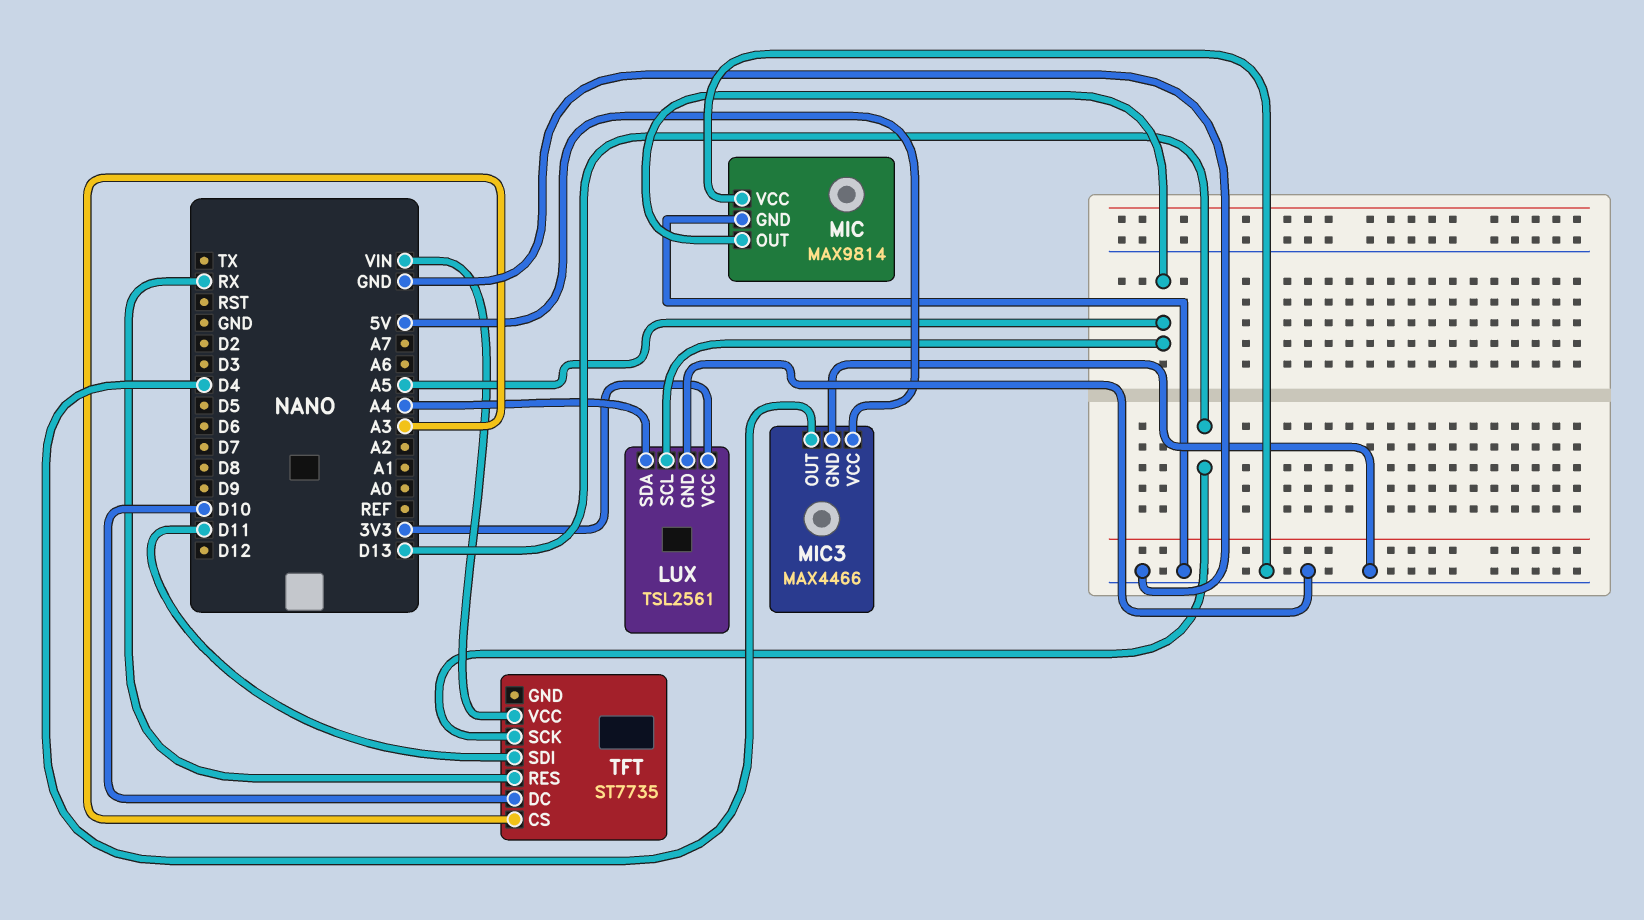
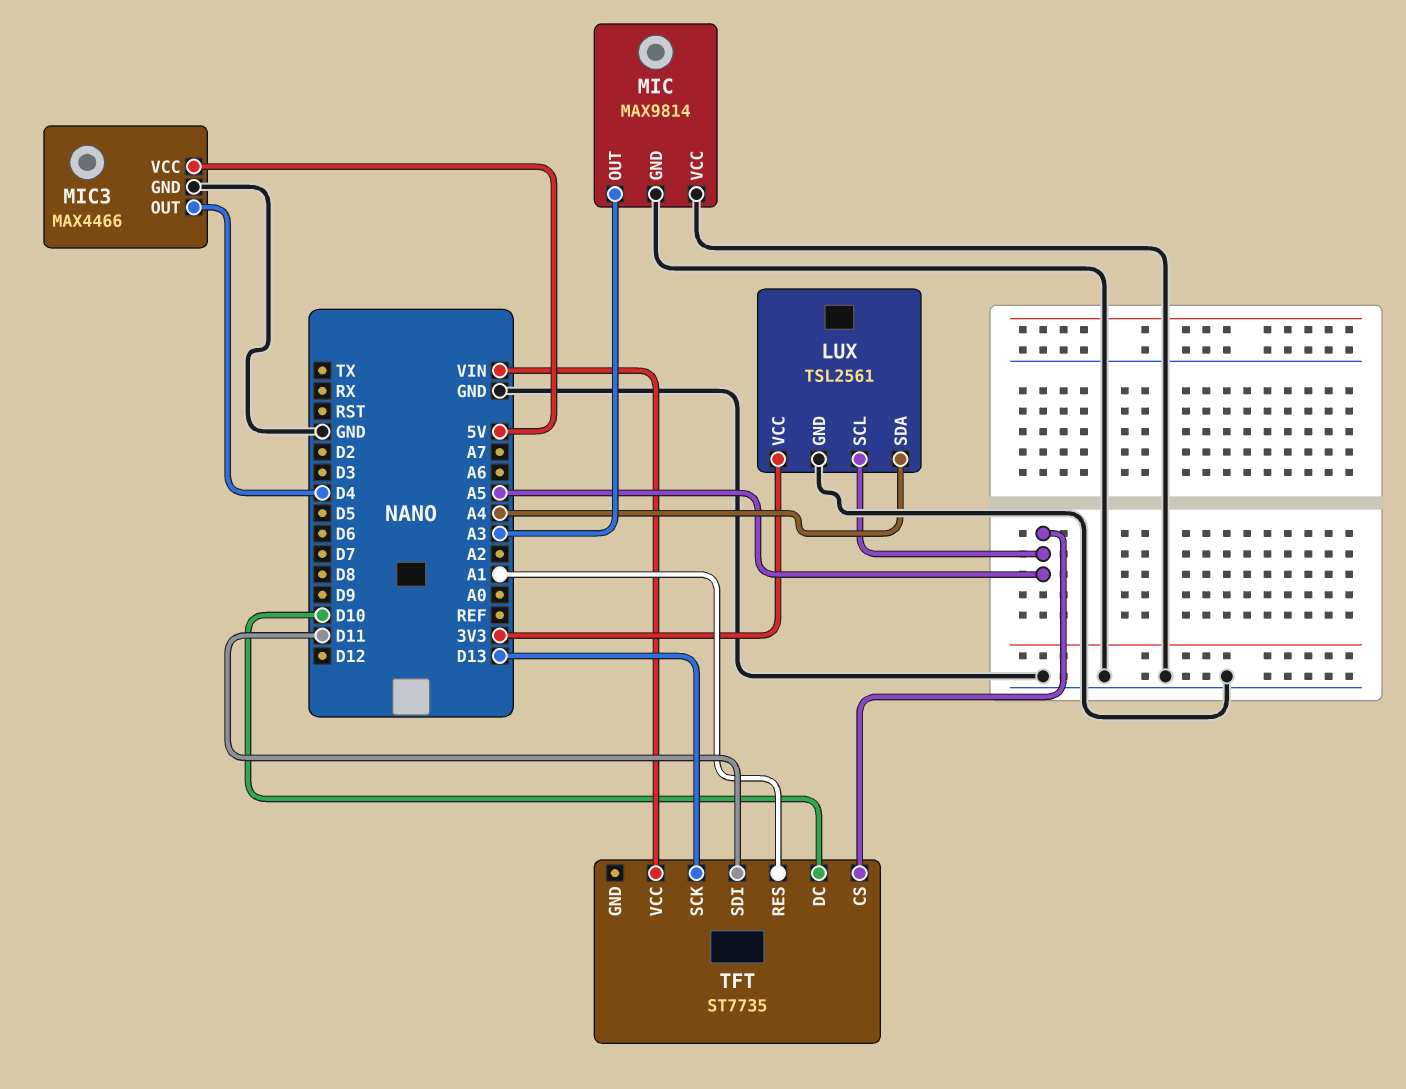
MIC pin OUT: A5 -> A3
TFT pin CS: A3 -> A5
TFT pin RES: RX -> A1

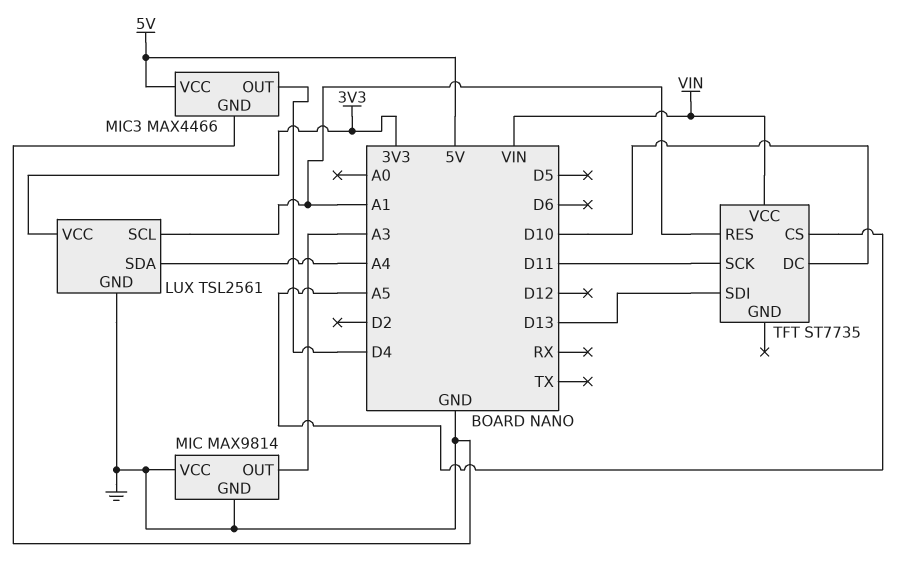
LUX pin SCL: A5 -> A1
TFT pin SCK: D13 -> D11
TFT pin SDI: D11 -> D13

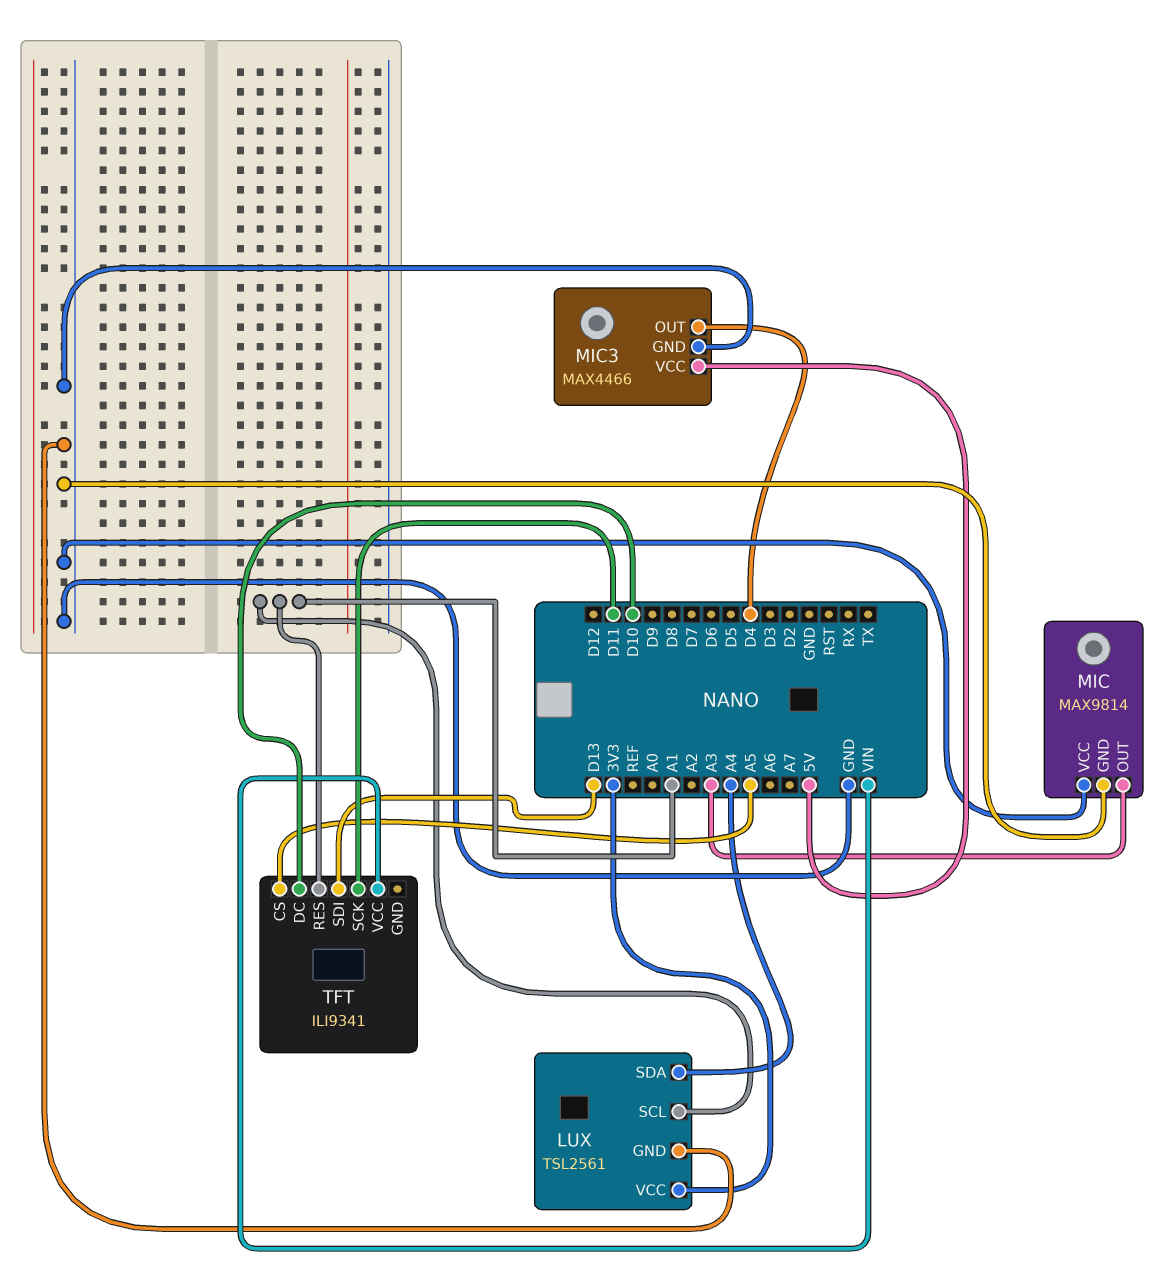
TFT: ST7735 -> ILI9341

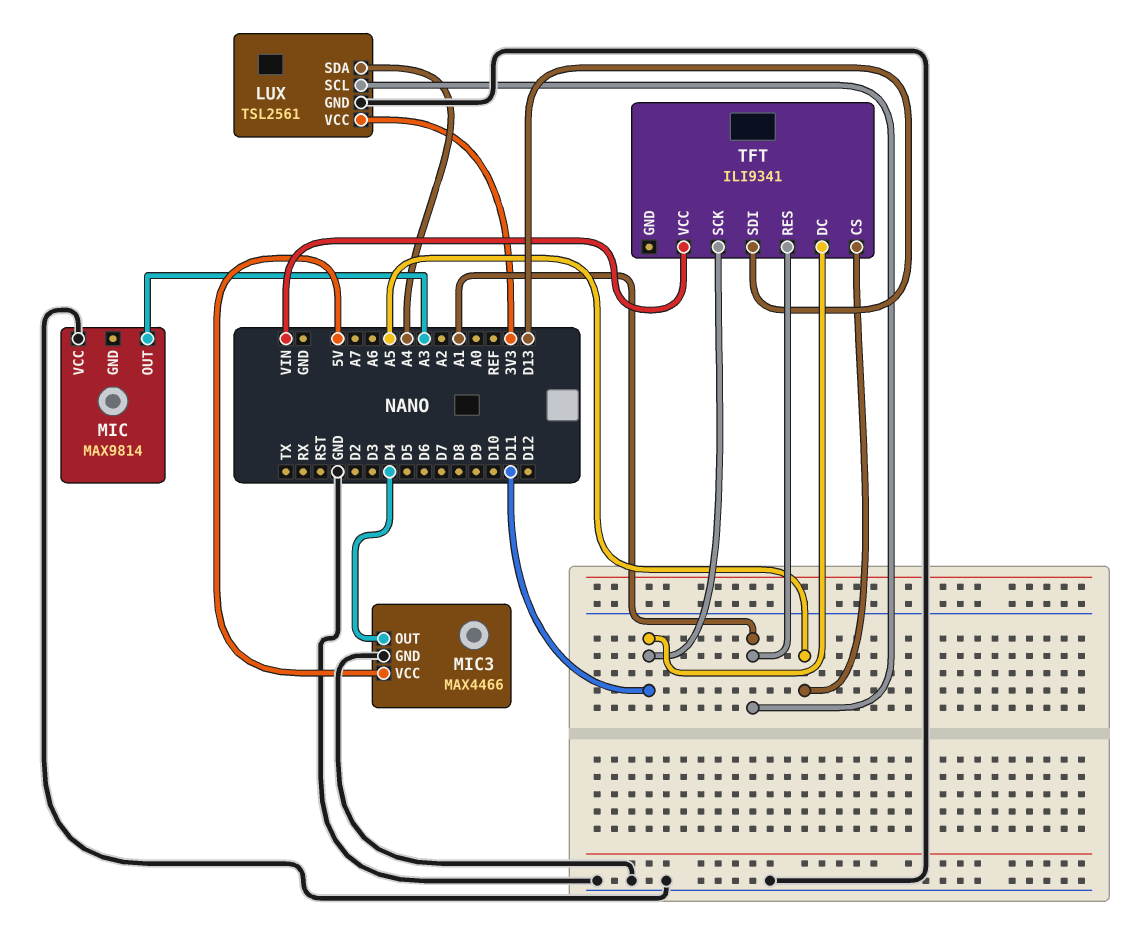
MIC pin GND: GND -> none
TFT pin DC: D10 -> D11

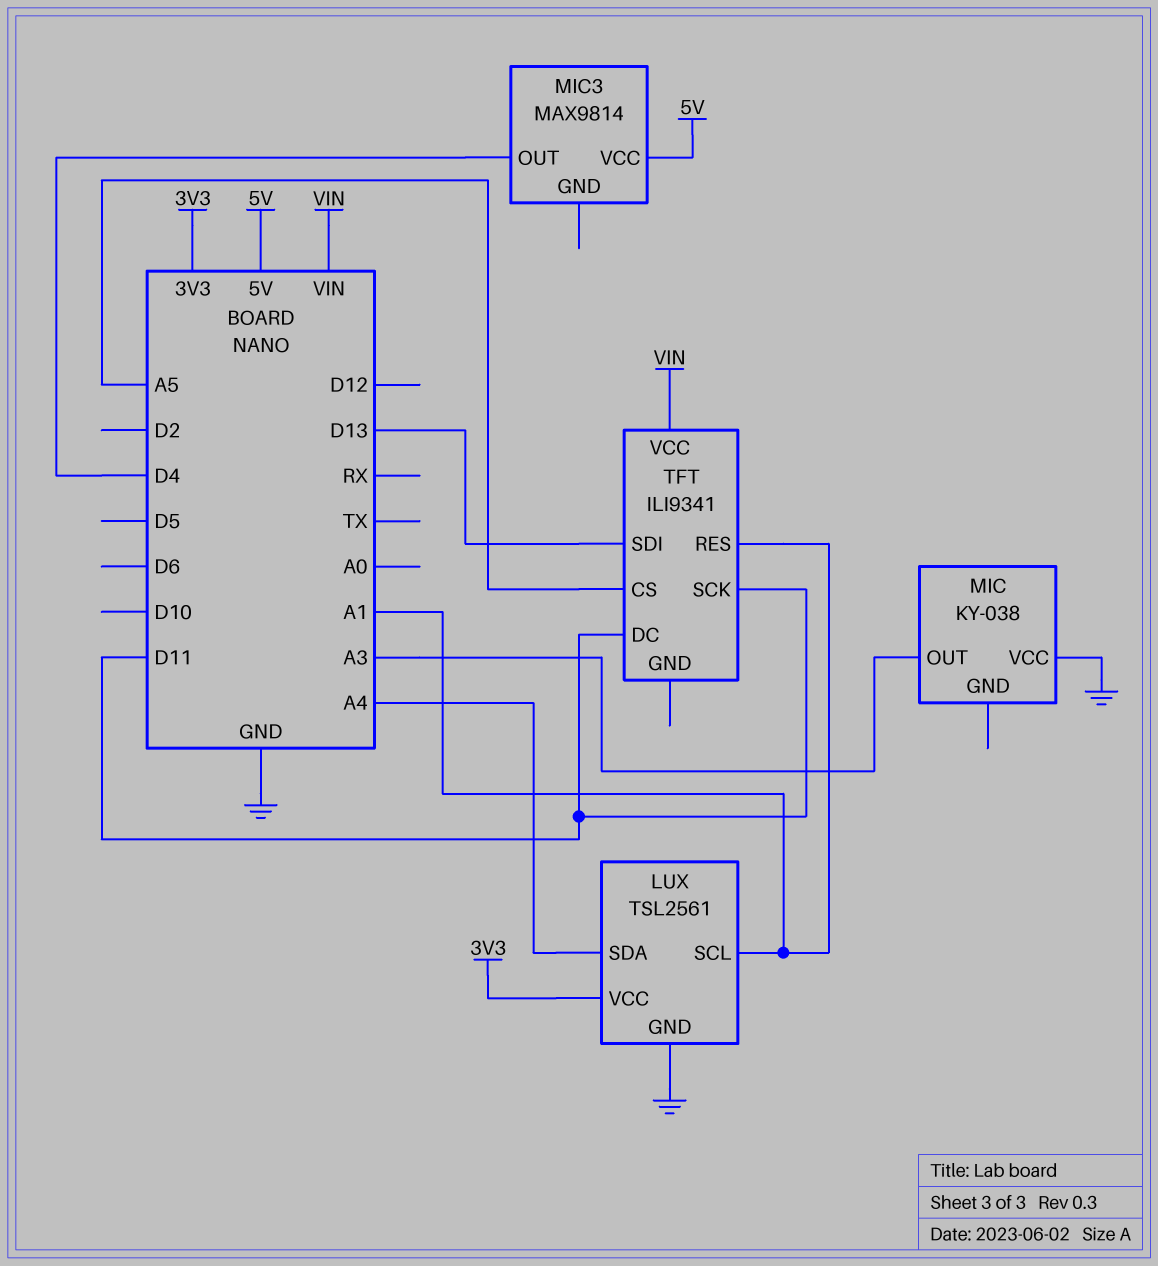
MIC: MAX9814 -> KY-038
MIC3: MAX4466 -> MAX9814
MIC3 pin GND: GND -> none

